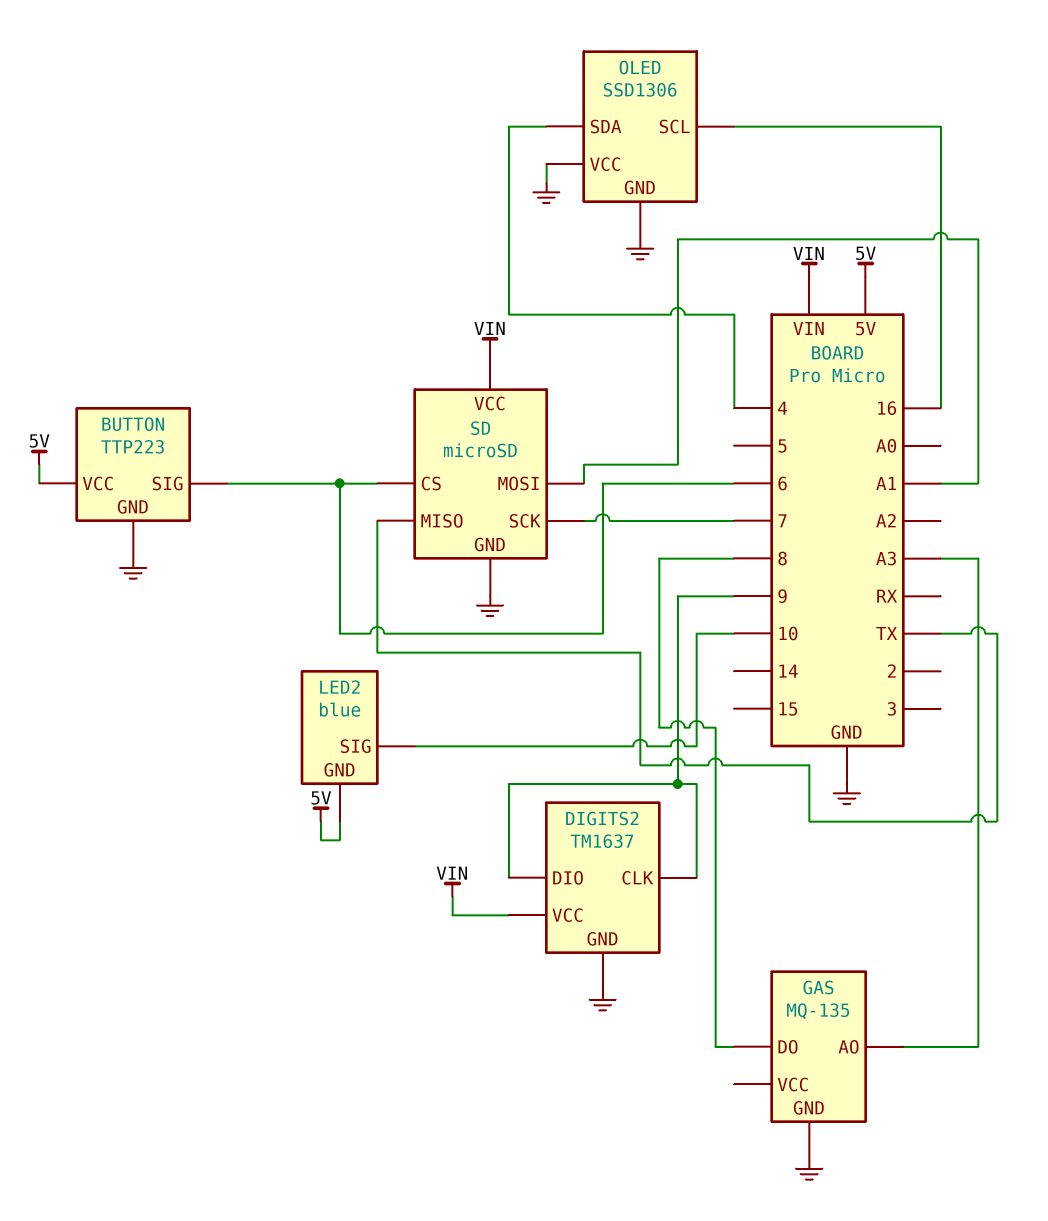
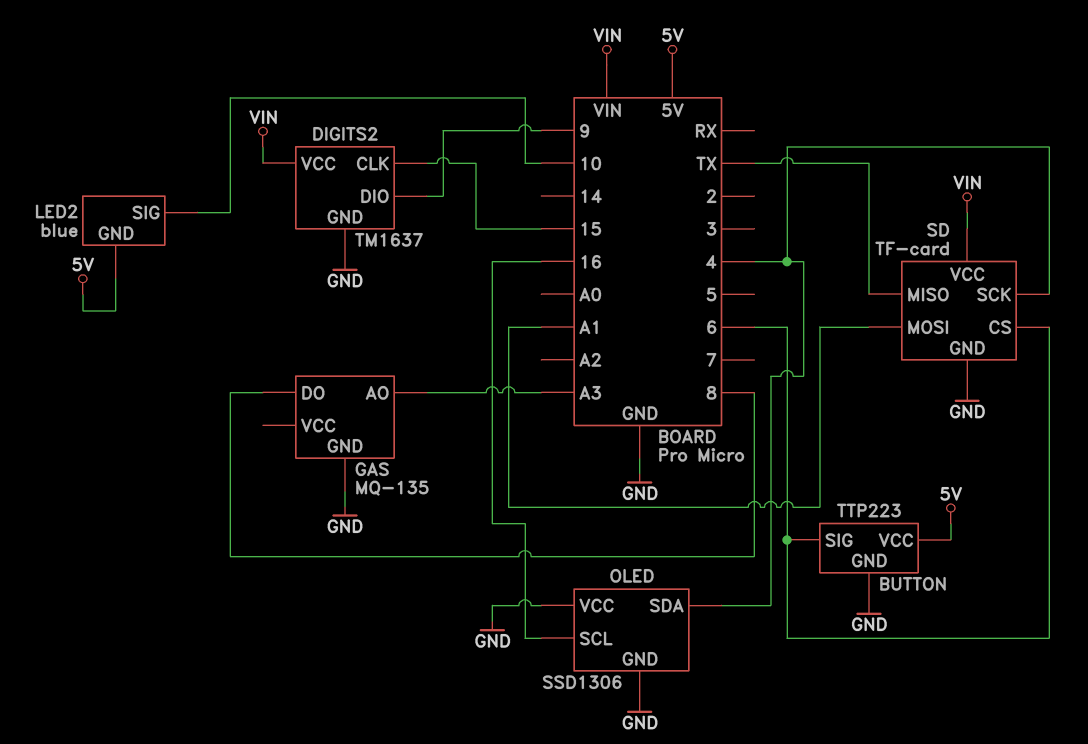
DIGITS2 pin CLK: 9 -> 15
SD: microSD -> TF-card
SD pin SCK: 7 -> 4

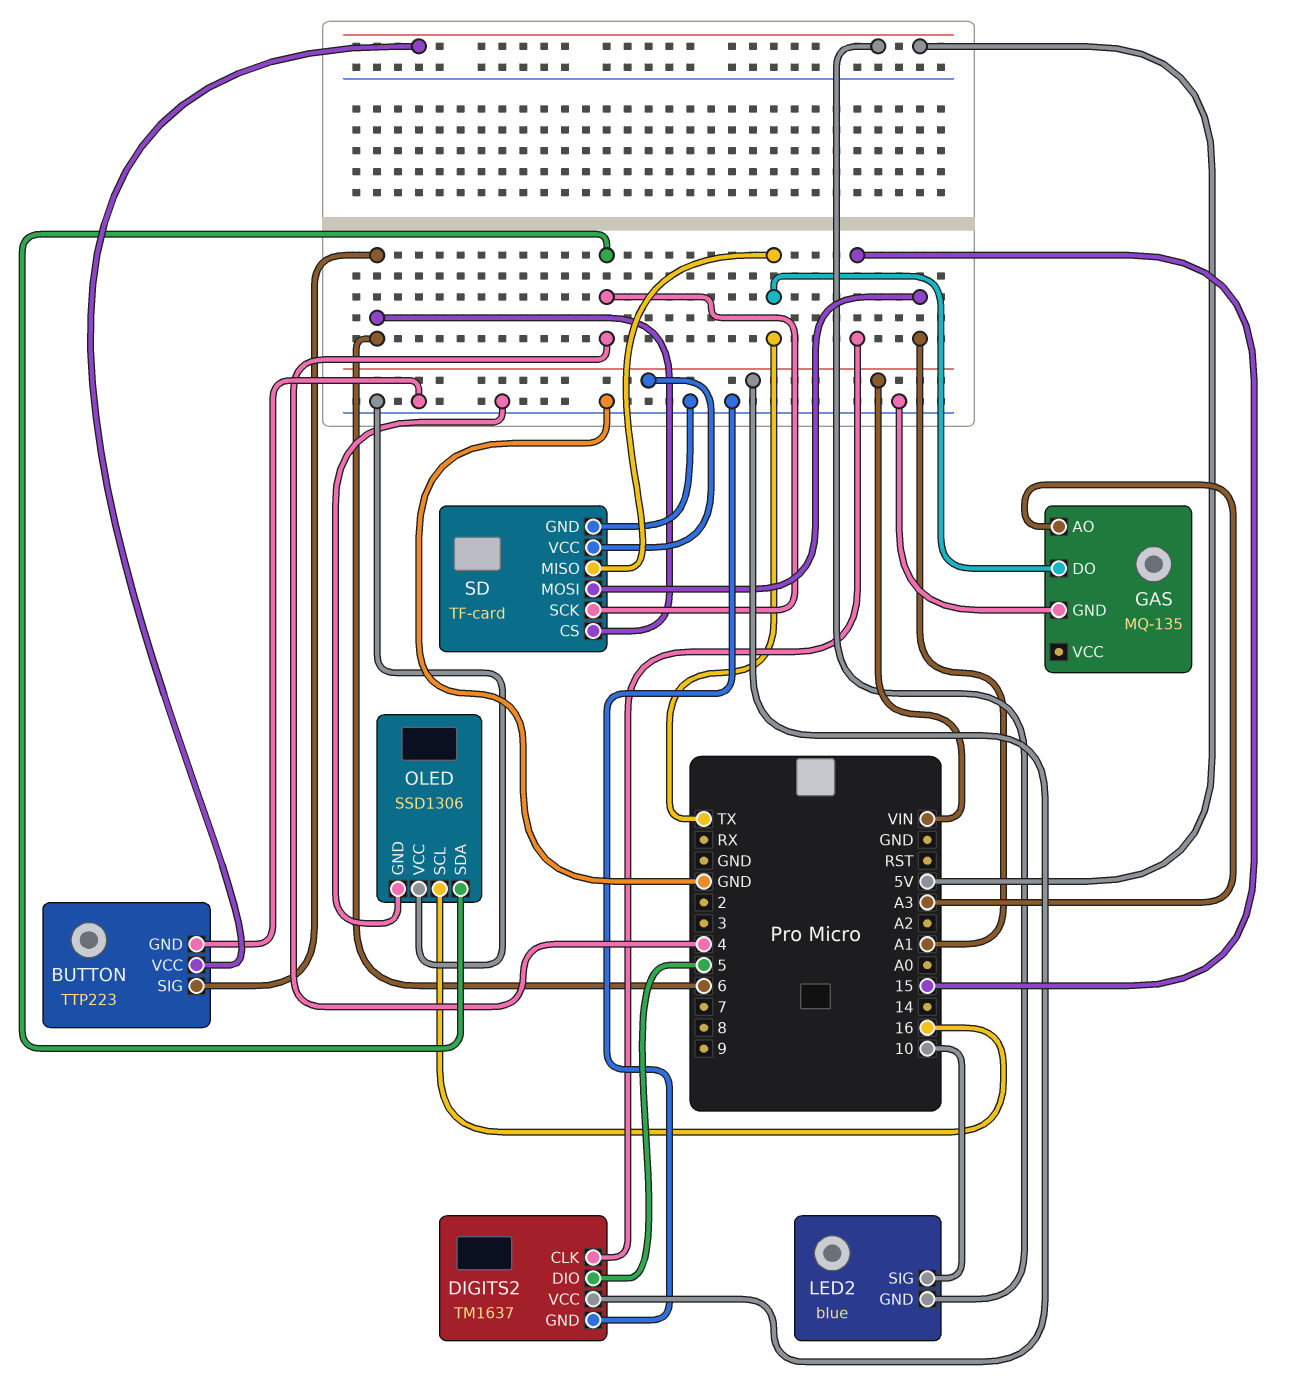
DIGITS2 pin DIO: 9 -> 5
GAS pin DO: 8 -> TX

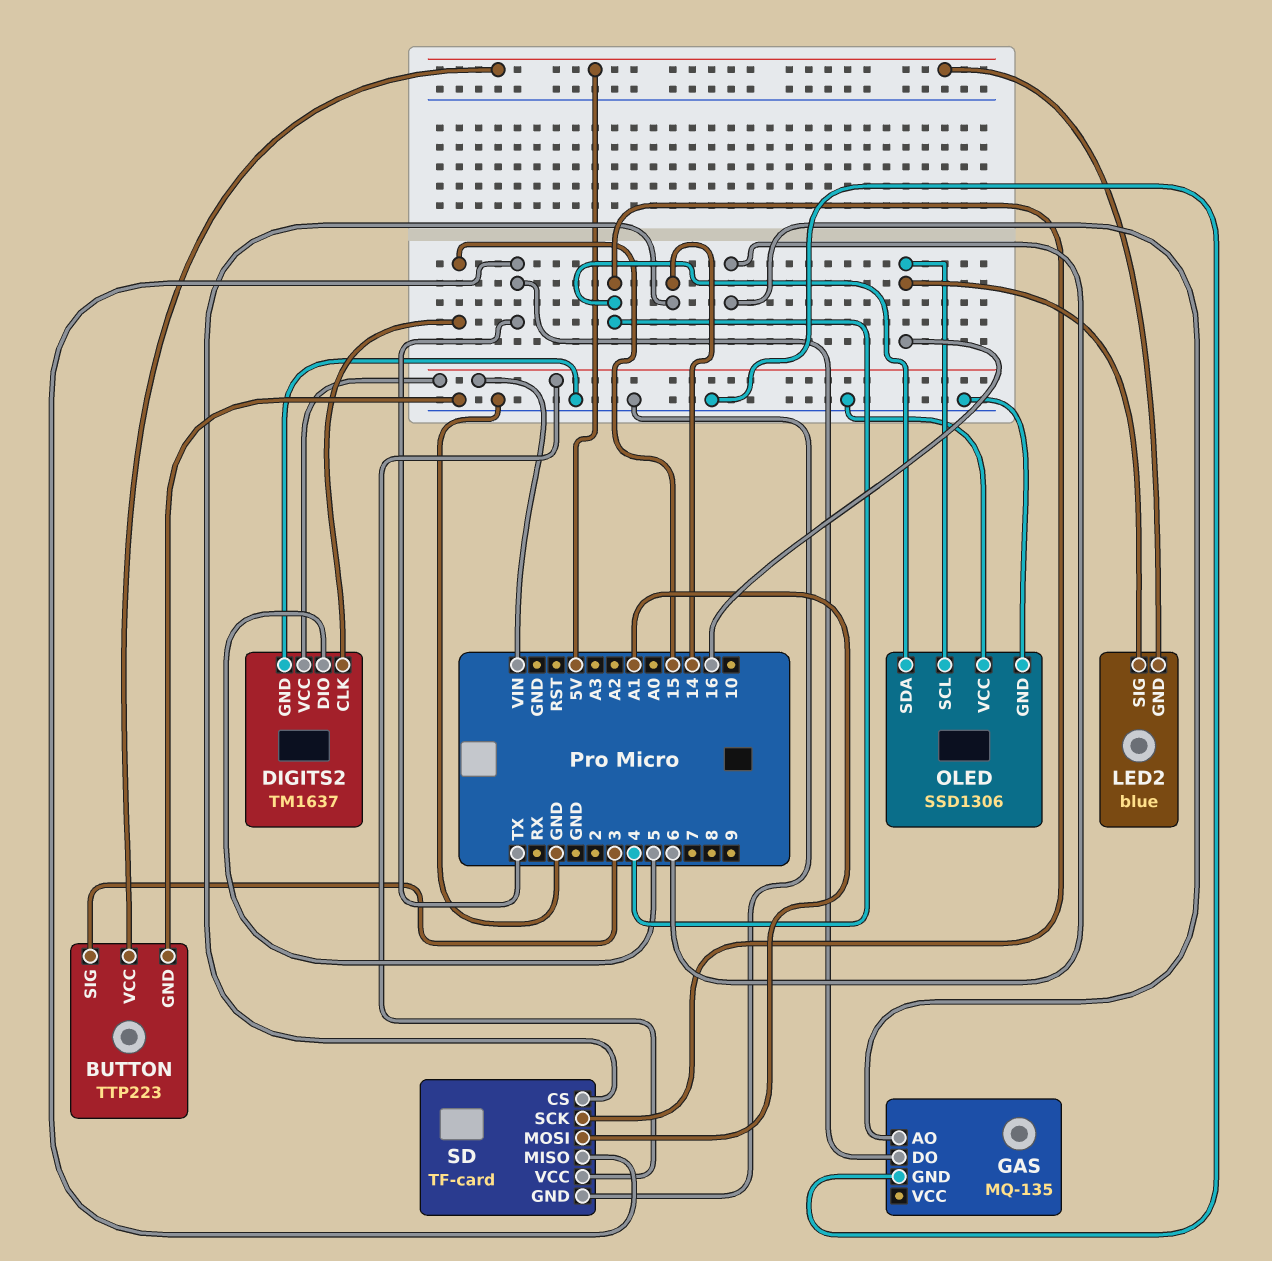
BUTTON pin SIG: 6 -> 3
GAS pin AO: A3 -> 6
LED2 pin SIG: 10 -> 16
SD pin CS: 6 -> 14

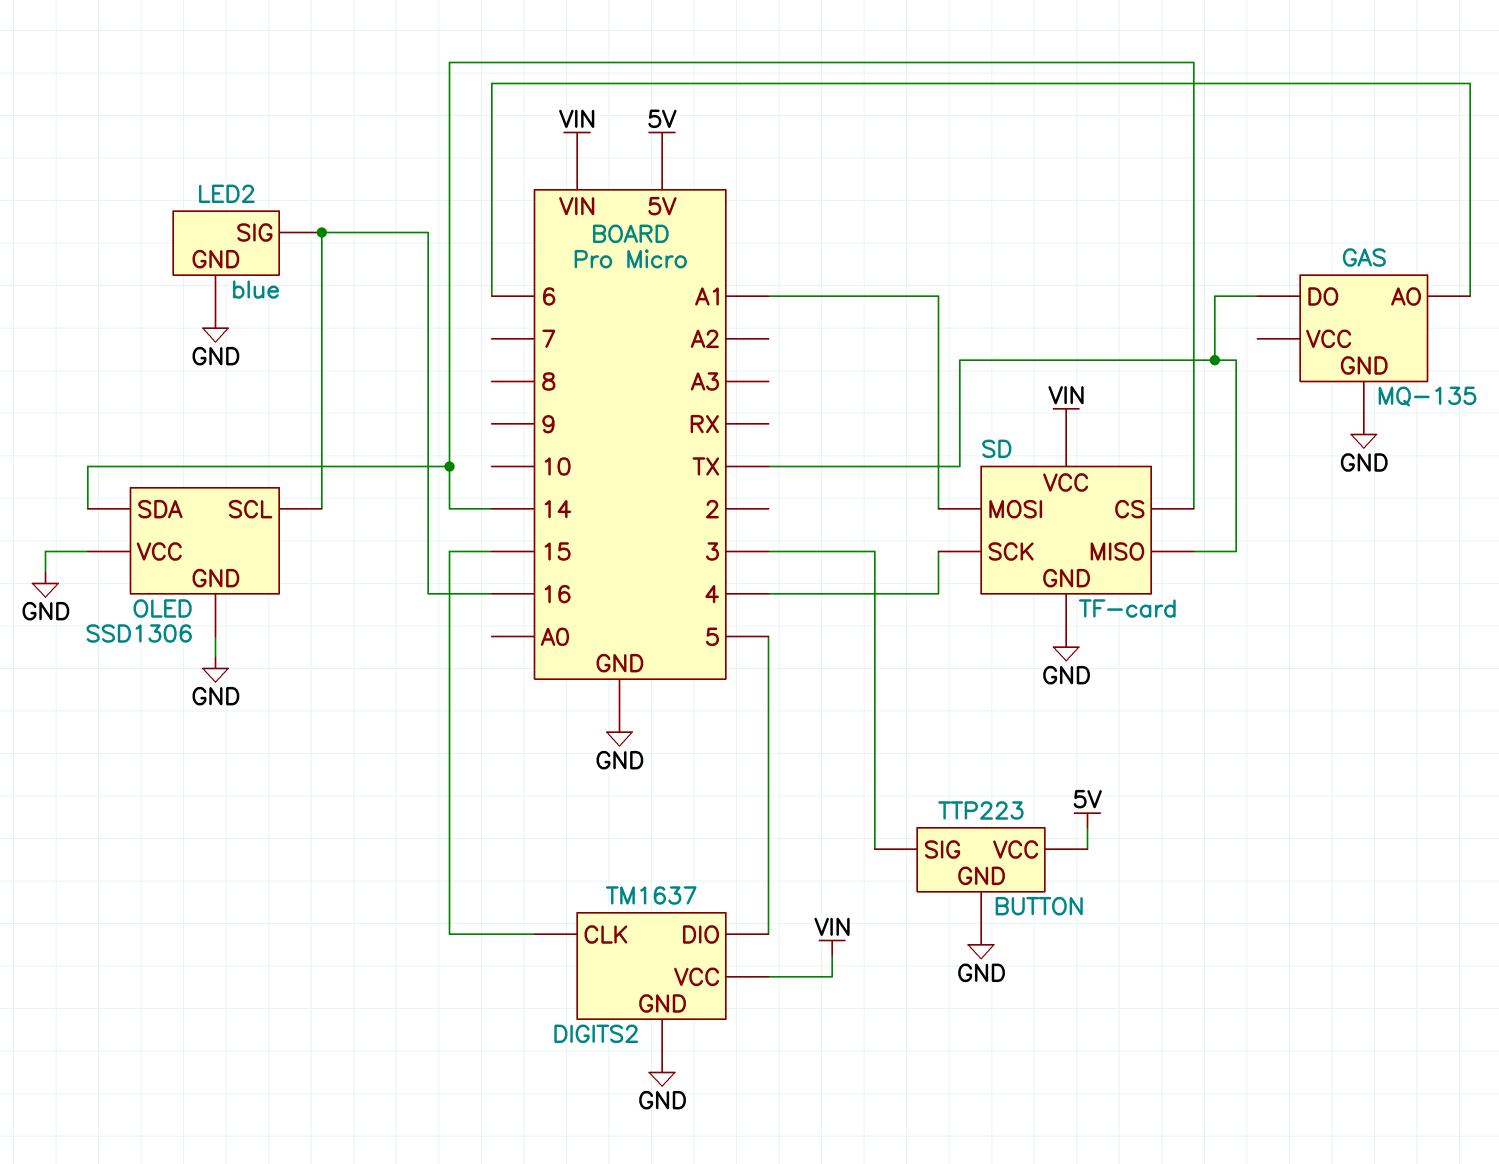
LED2 pin GND: 5V -> GND
OLED pin SDA: 4 -> 14

